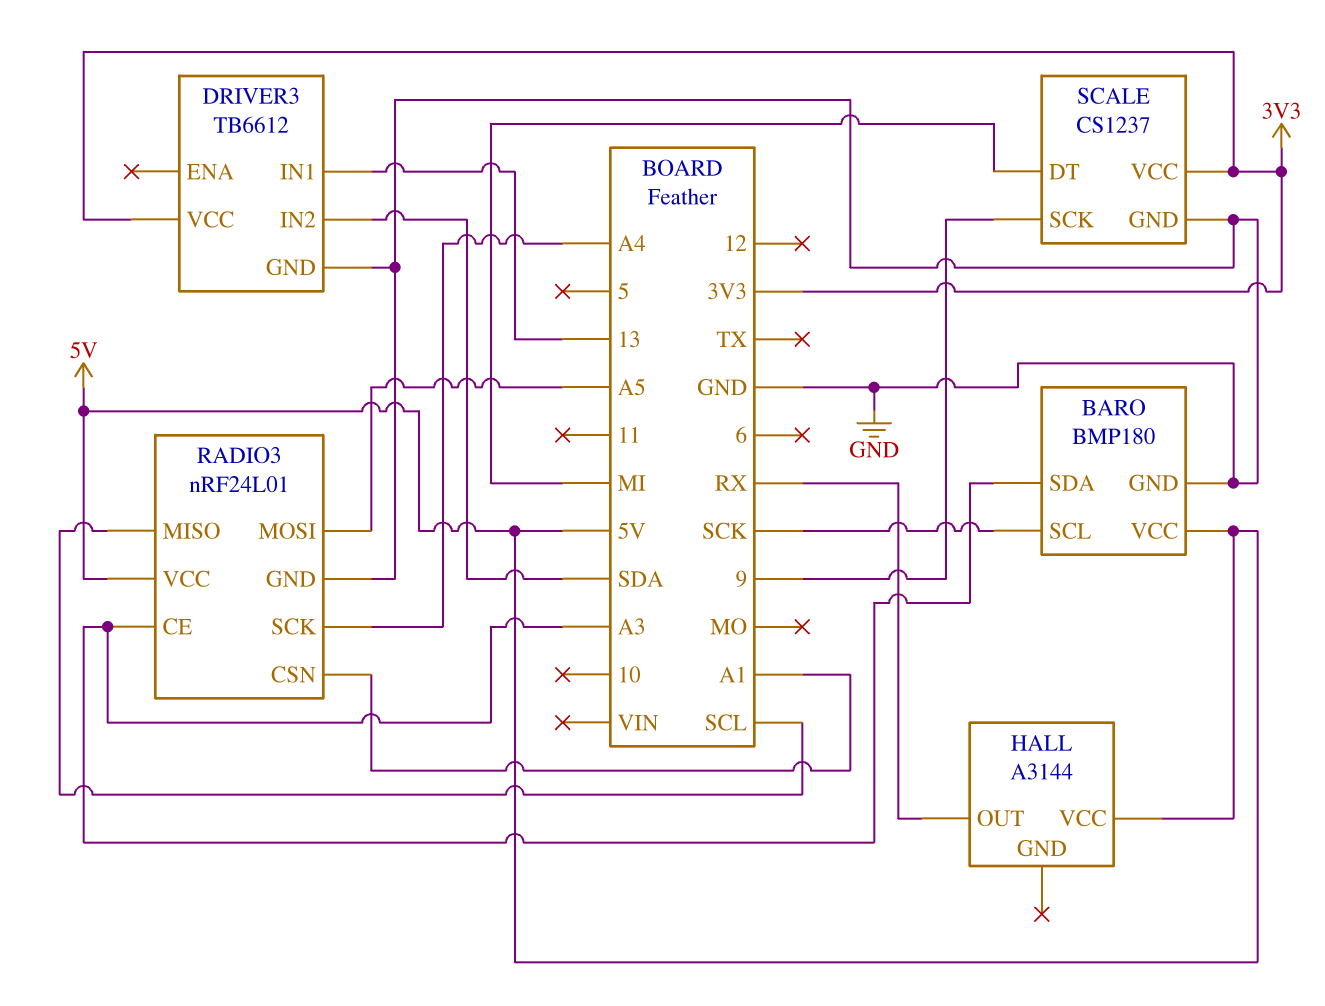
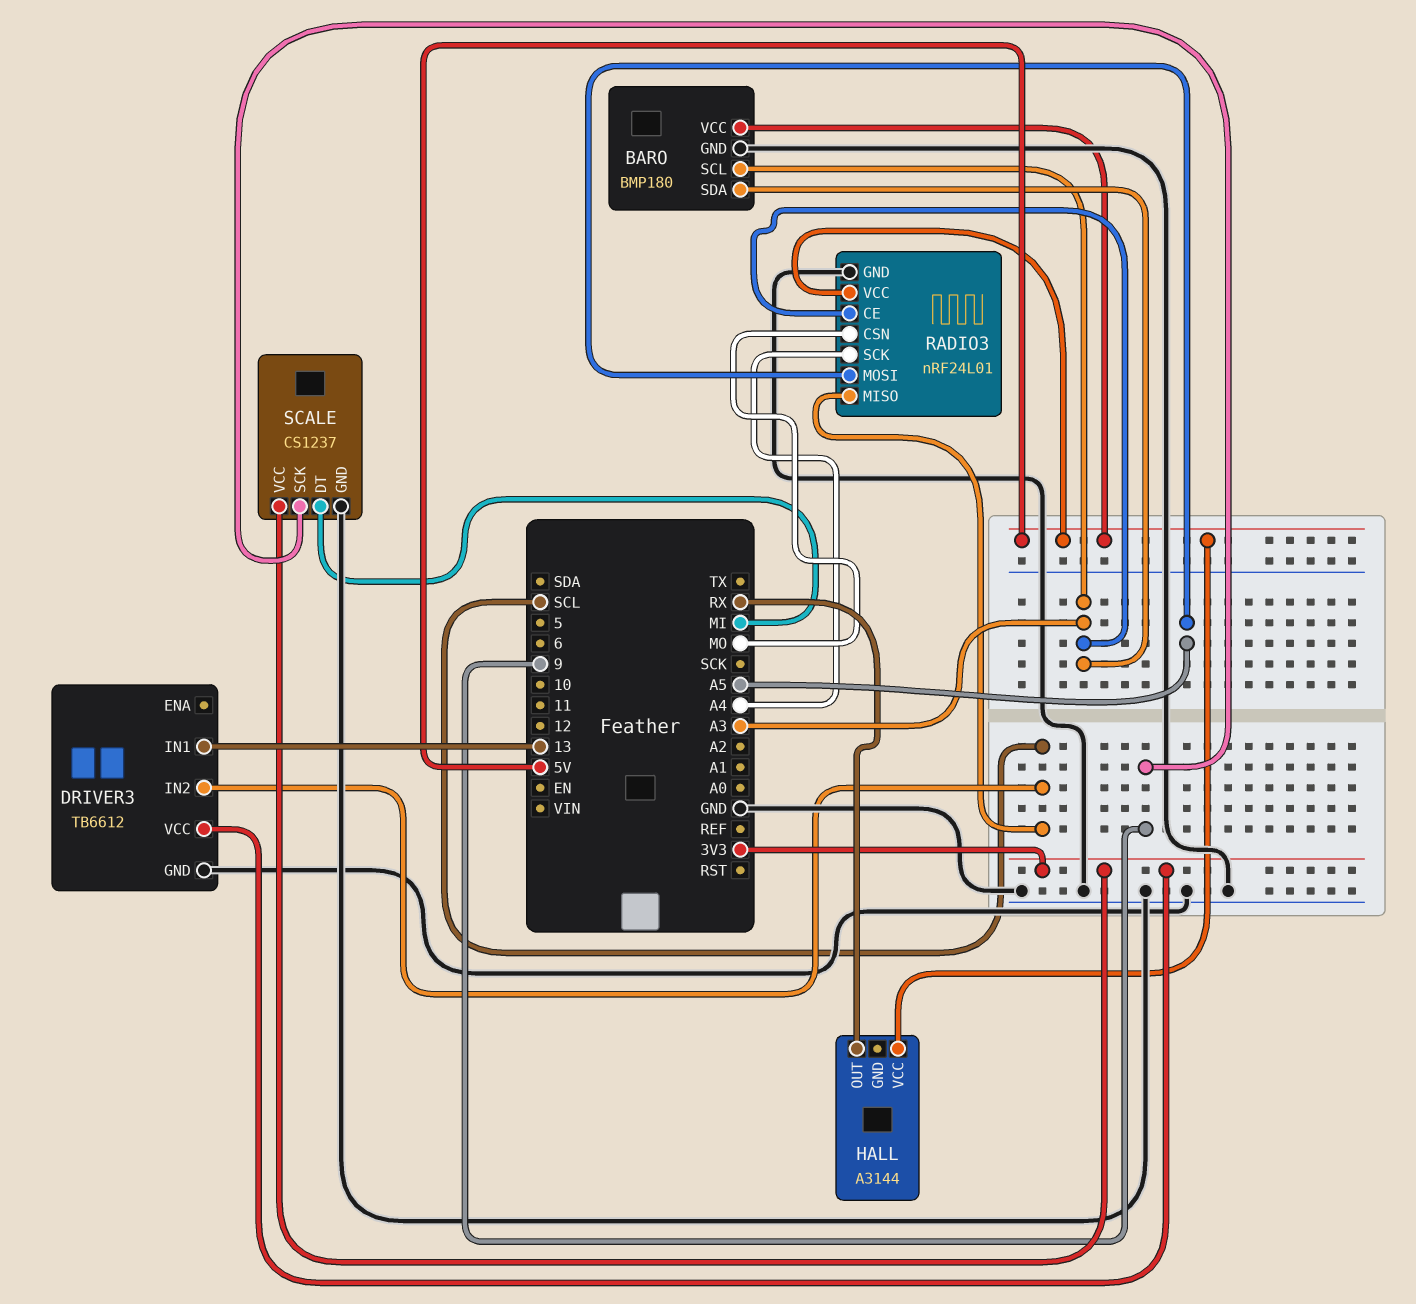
BARO pin SCL: SCK -> A3
DRIVER3 pin IN2: SDA -> SCL
RADIO3 pin CSN: A1 -> MO

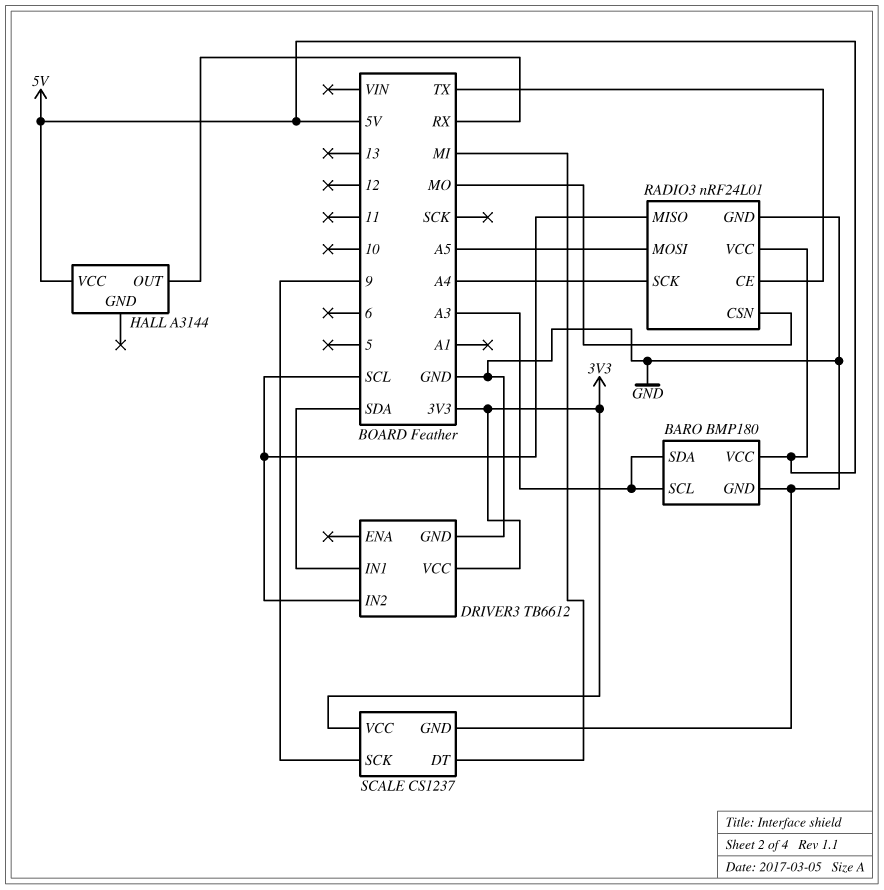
DRIVER3 pin IN1: 13 -> SDA
RADIO3 pin CE: A3 -> TX

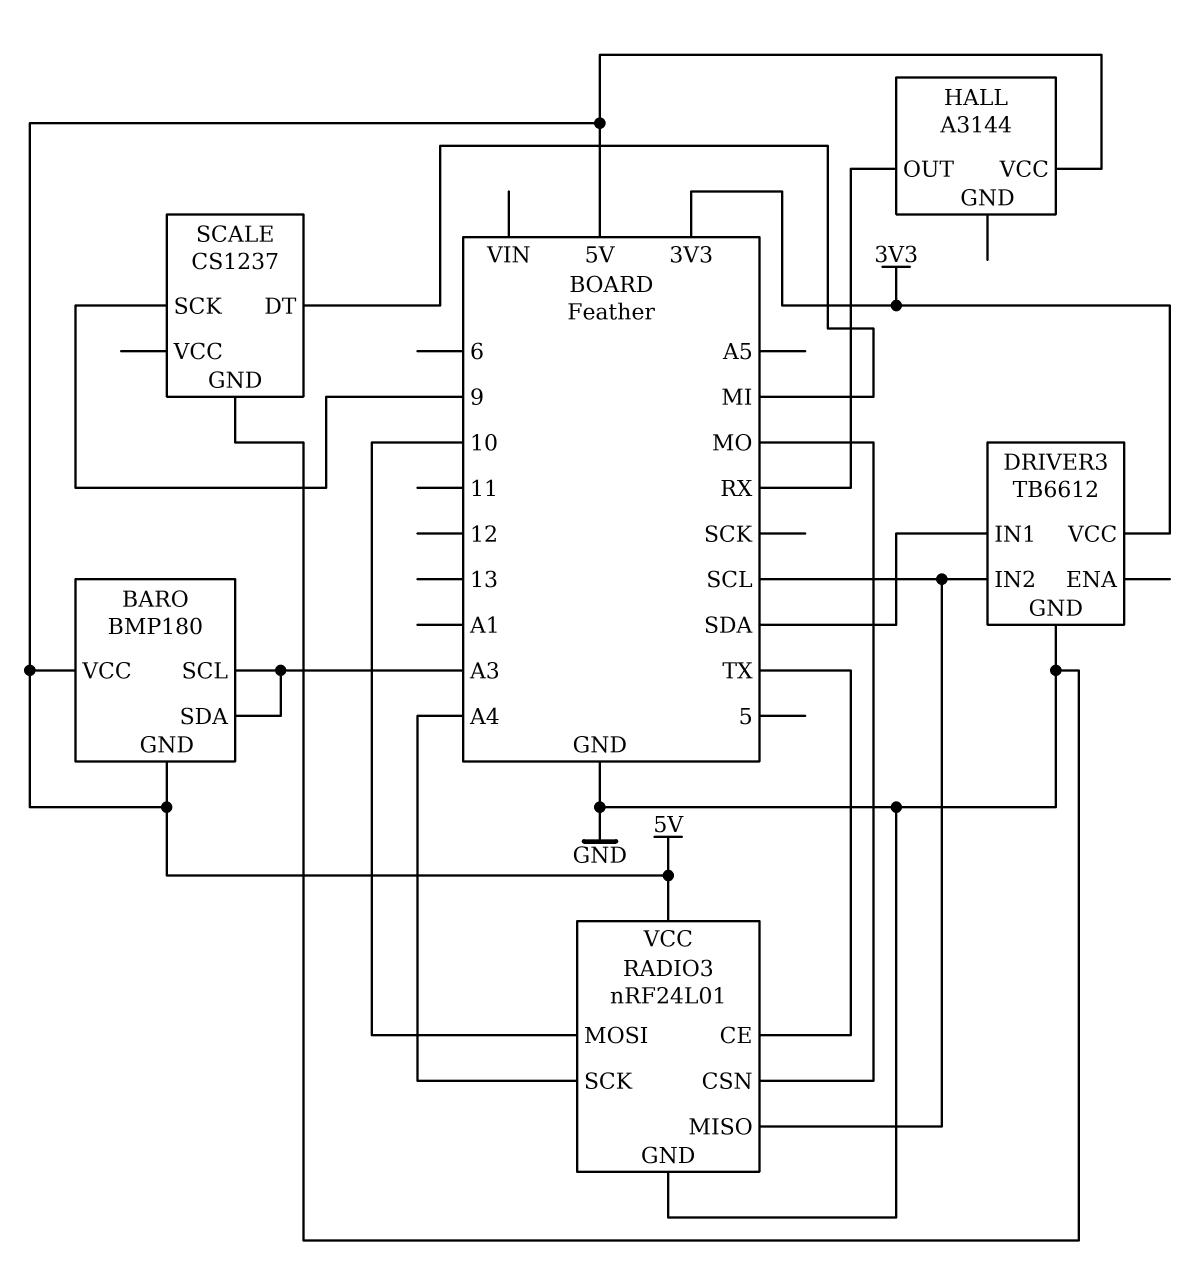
BARO pin GND: GND -> 5V
RADIO3 pin MOSI: A5 -> 10
SCALE pin VCC: 3V3 -> none

